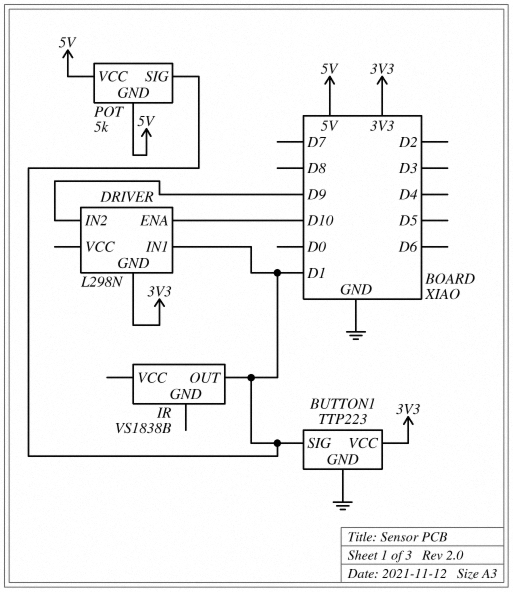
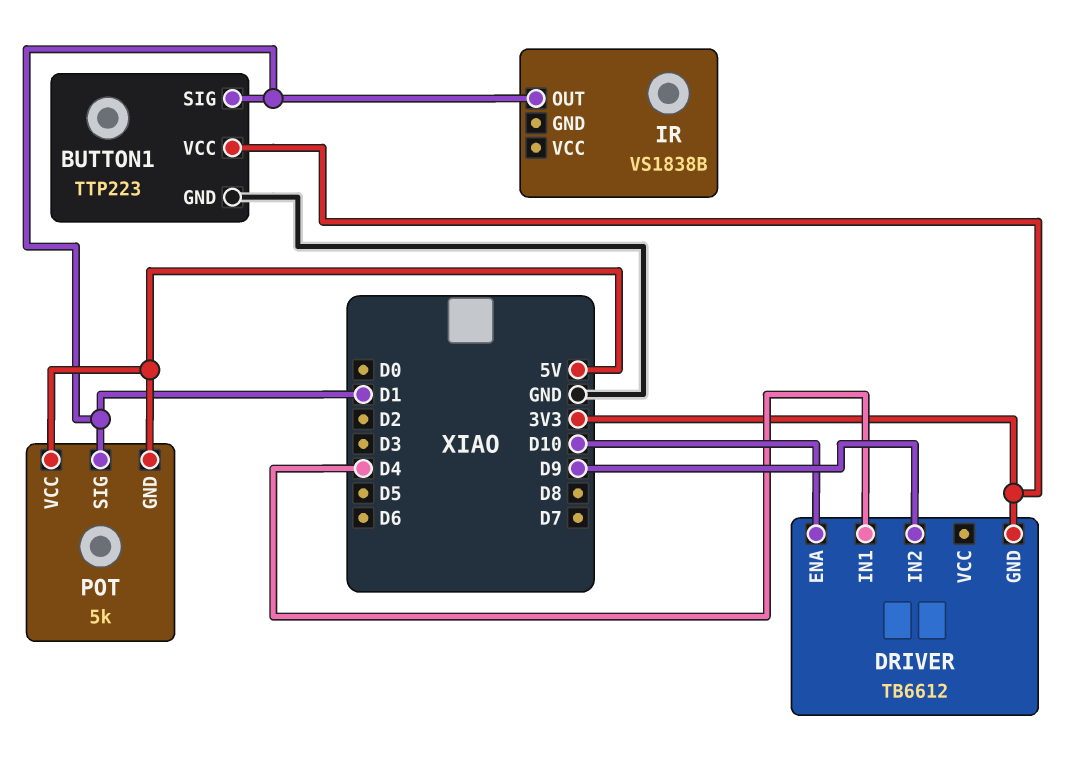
DRIVER: L298N -> TB6612
DRIVER pin IN1: D1 -> D4

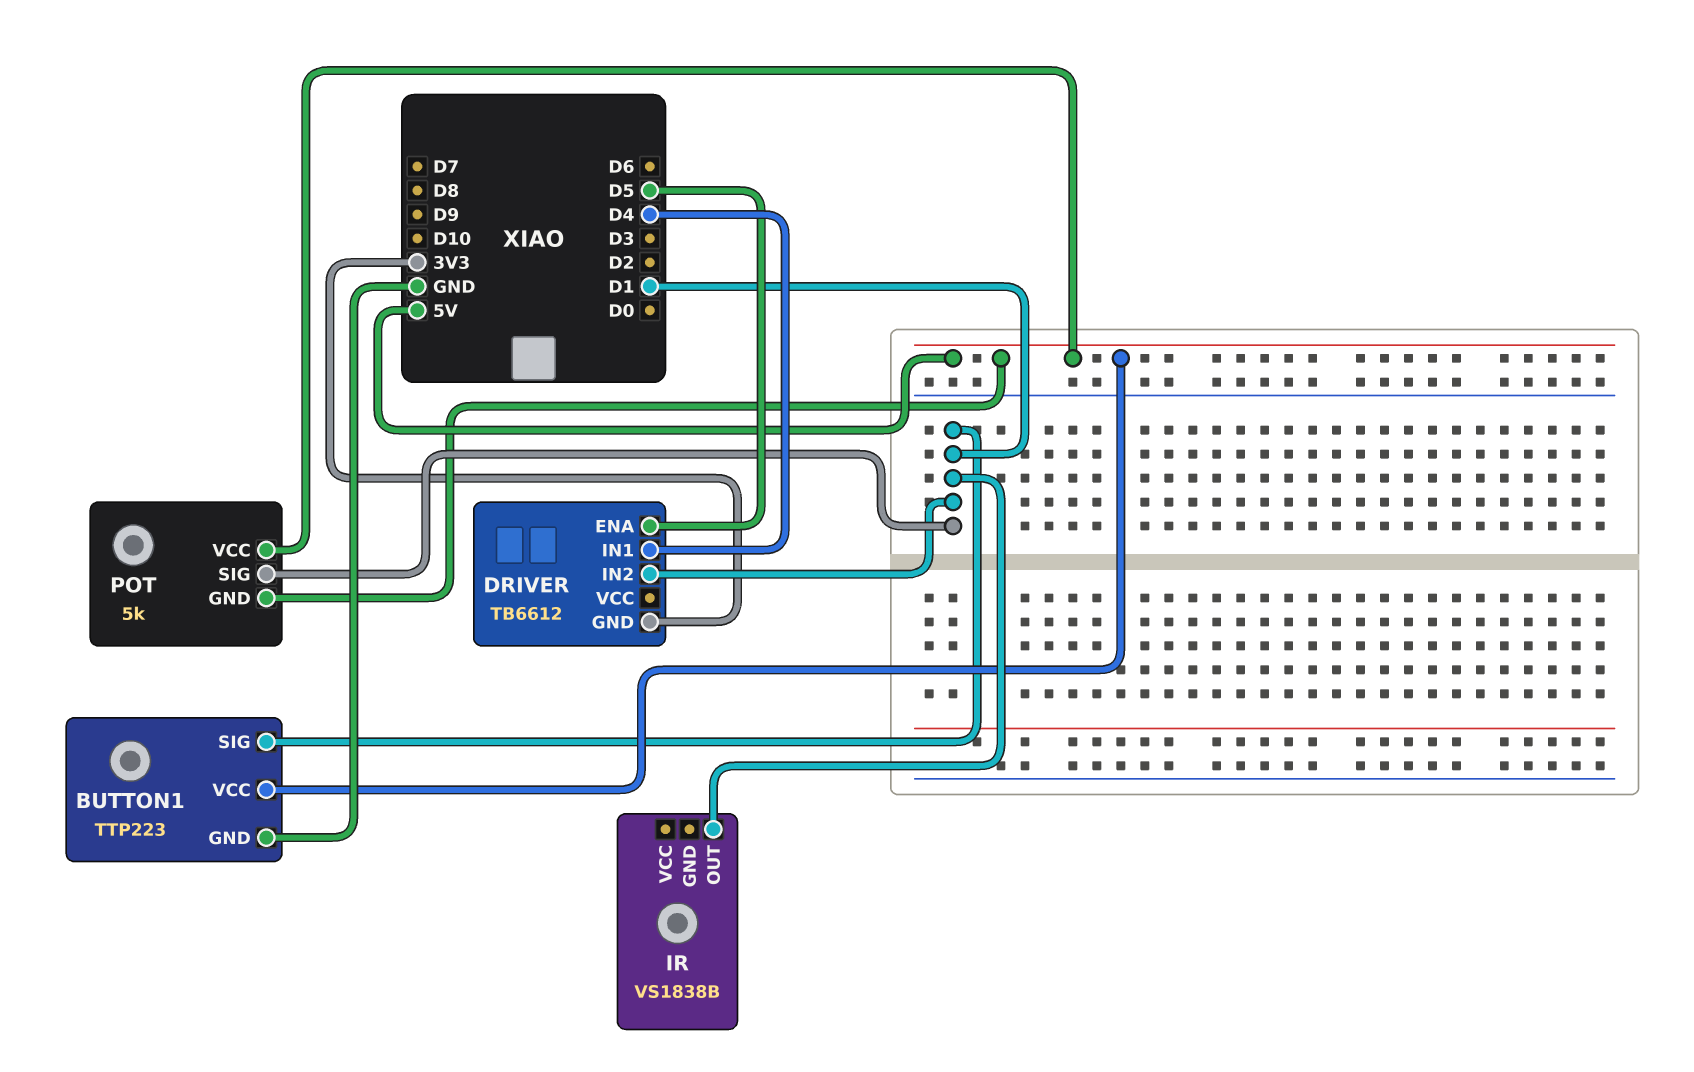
BUTTON1 pin VCC: 3V3 -> 5V
DRIVER pin ENA: D10 -> D5
DRIVER pin IN2: D9 -> D1

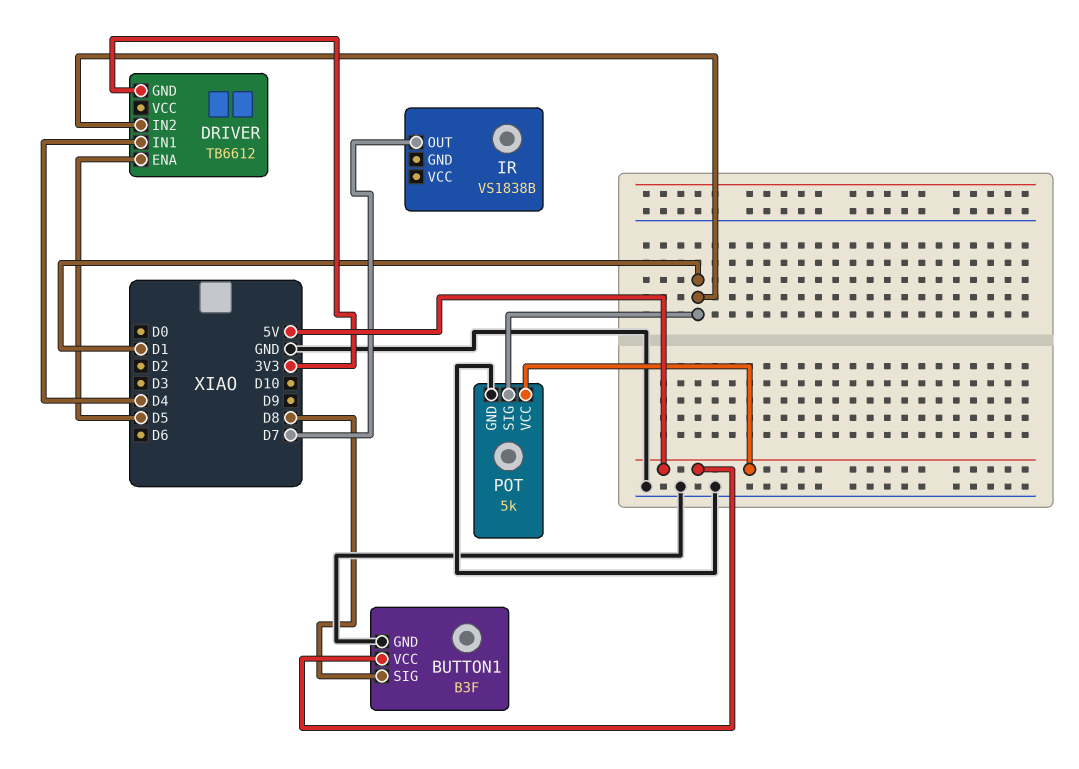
BUTTON1: TTP223 -> B3F
BUTTON1 pin SIG: D1 -> D8
IR pin OUT: D1 -> D7
POT pin GND: 5V -> GND

